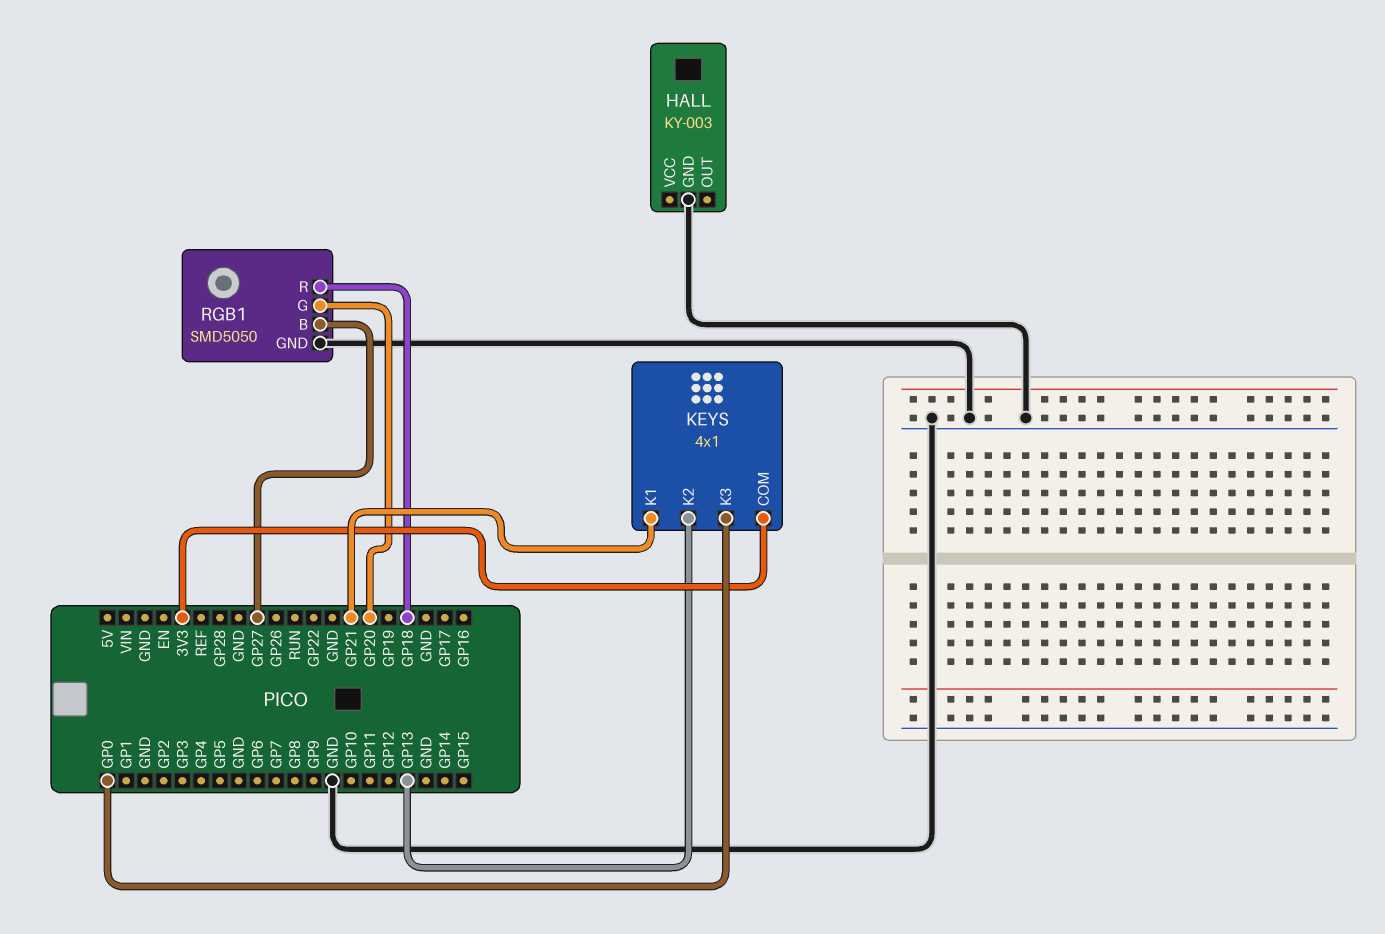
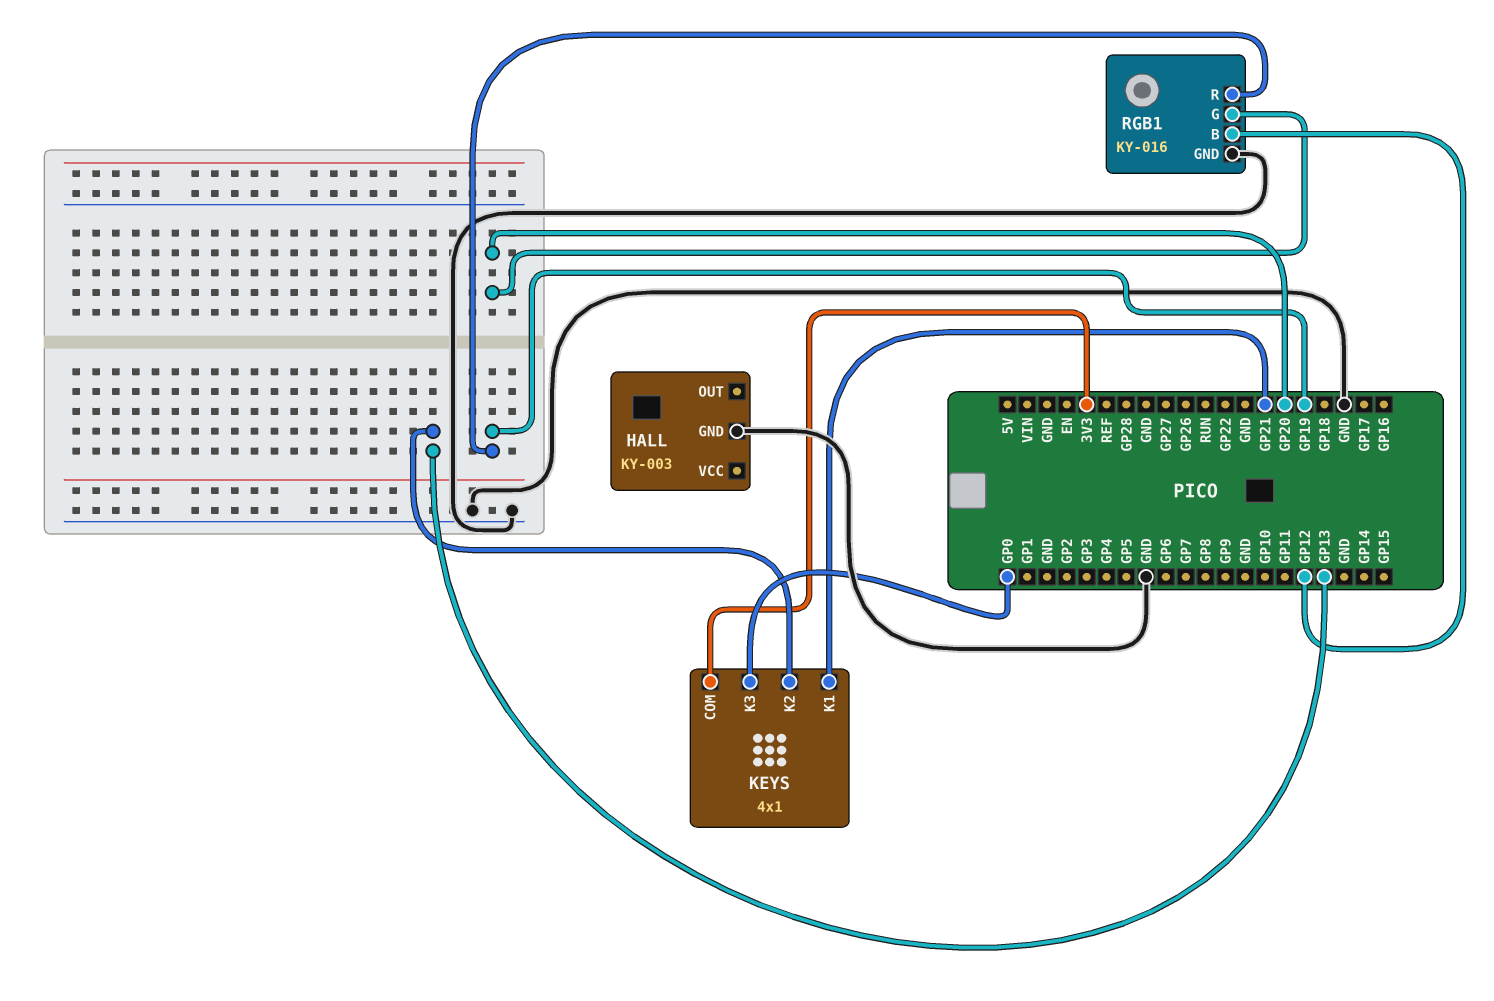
RGB1: SMD5050 -> KY-016
RGB1 pin B: GP27 -> GP12
RGB1 pin R: GP18 -> GP19

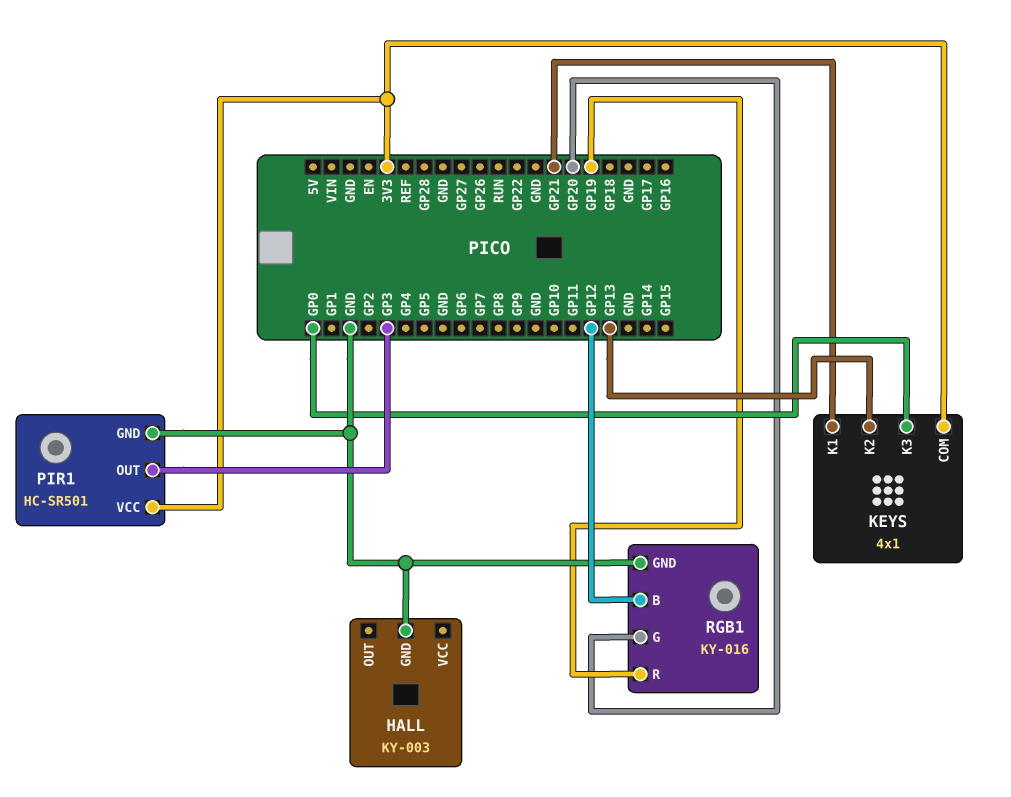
PIR1: none -> HC-SR501
PIR1 pin GND: none -> GND
PIR1 pin OUT: none -> GP3
PIR1 pin VCC: none -> 3V3

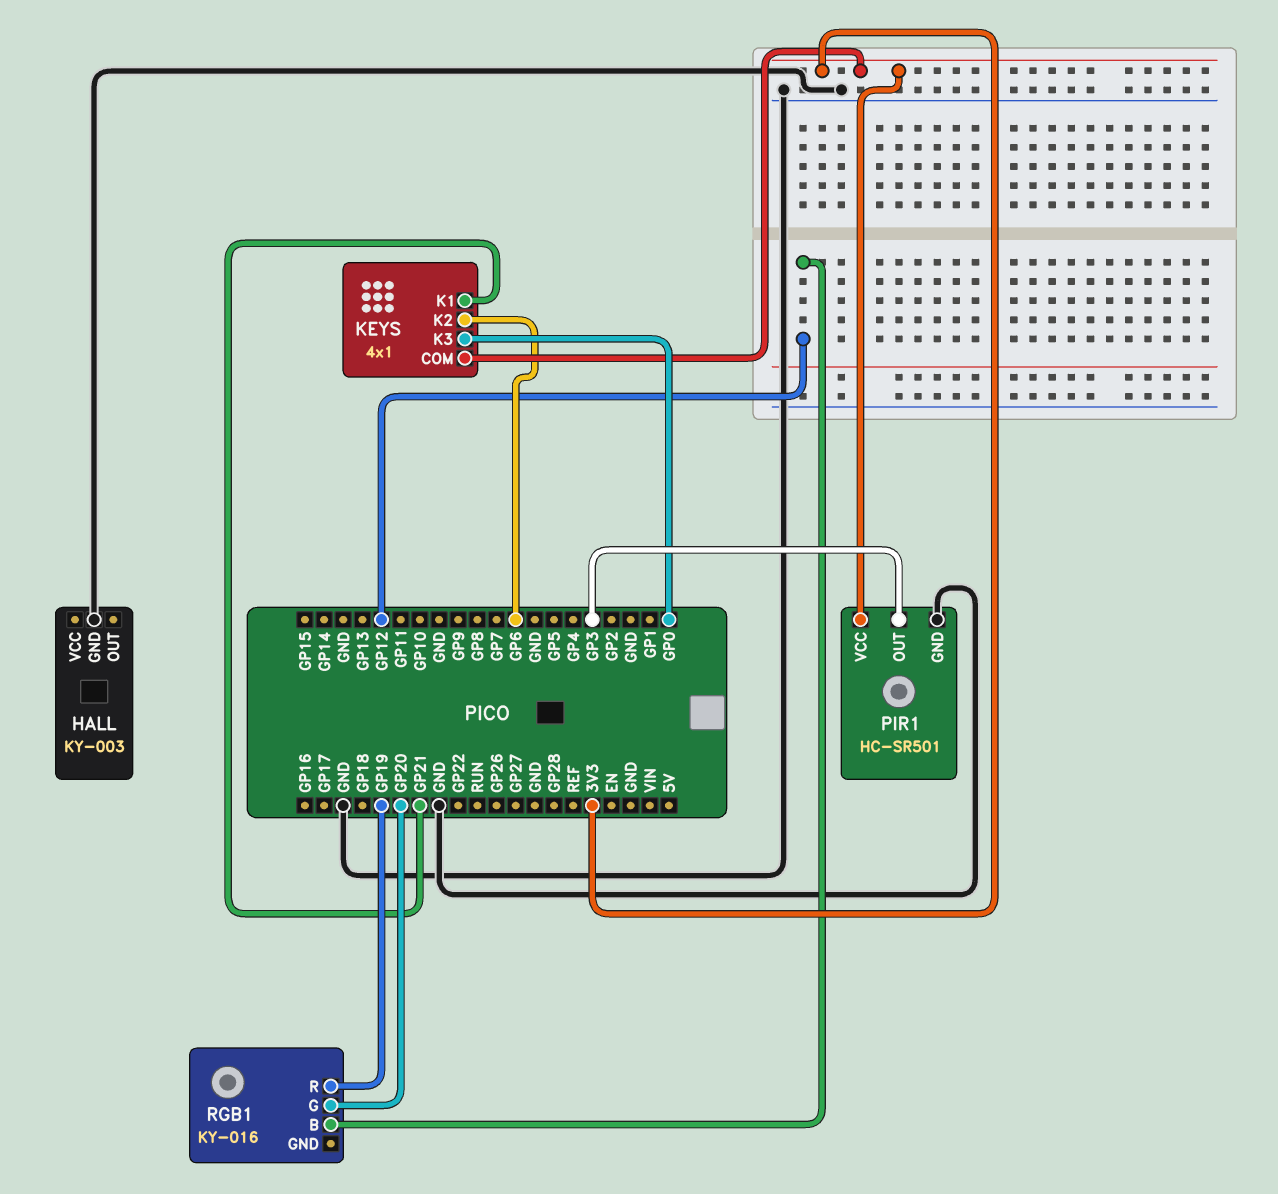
KEYS pin K2: GP13 -> GP6
RGB1 pin GND: GND -> none

